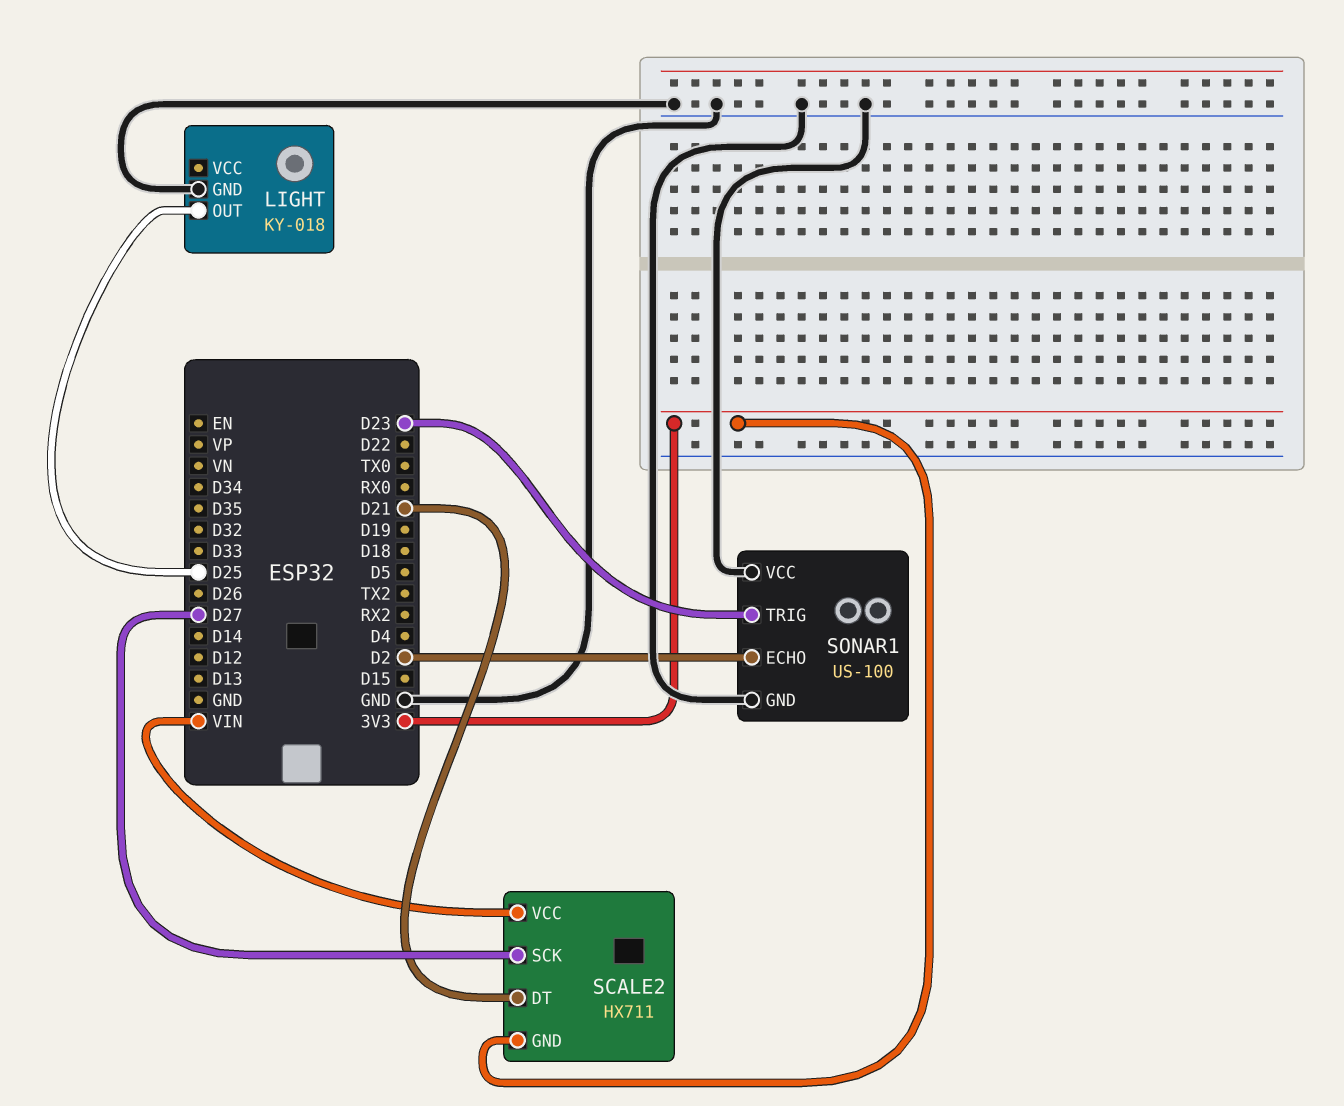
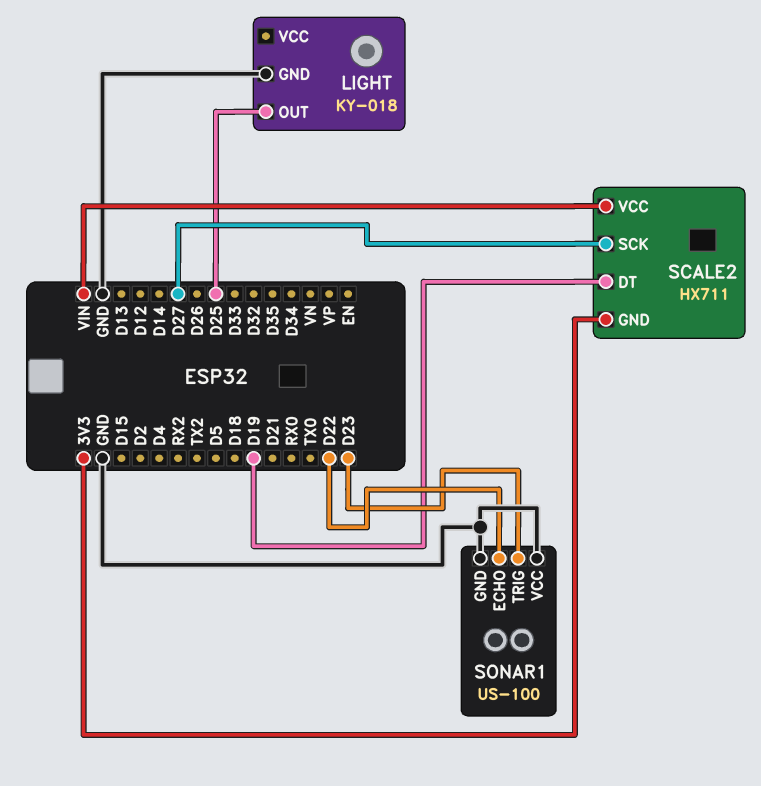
SCALE2 pin DT: D21 -> D19
SONAR1 pin ECHO: D2 -> D22

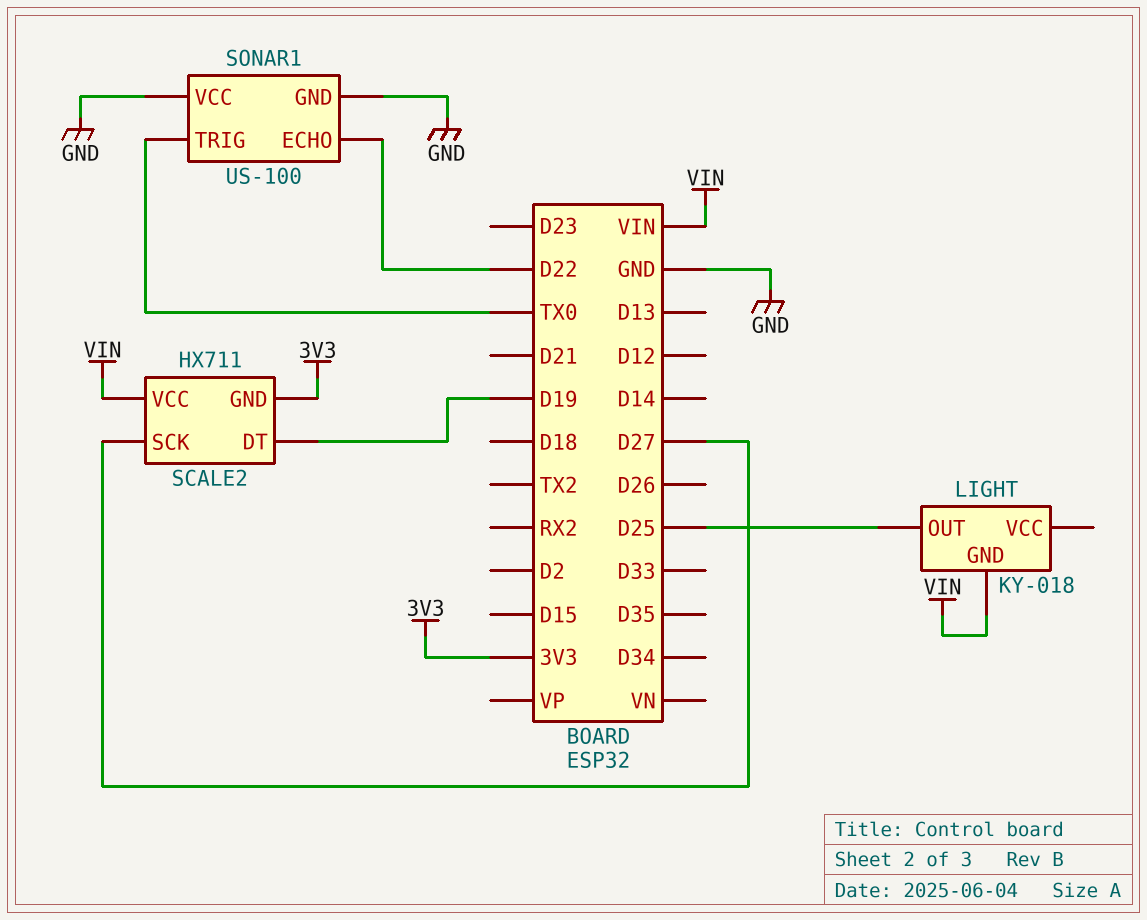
LIGHT pin GND: GND -> VIN
SONAR1 pin TRIG: D23 -> TX0

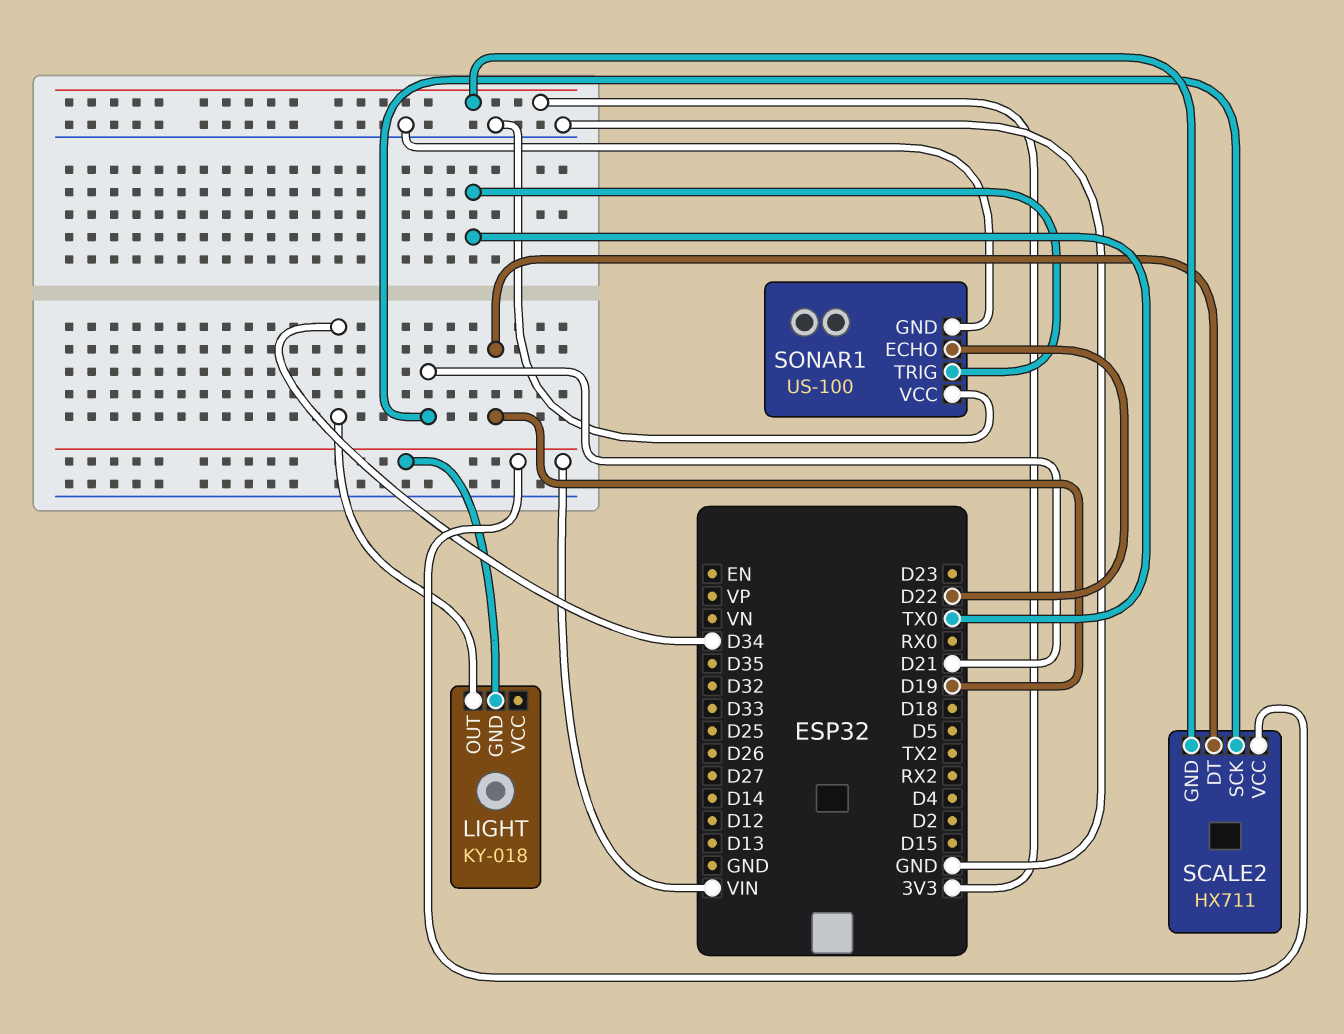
LIGHT pin OUT: D25 -> D34
SCALE2 pin SCK: D27 -> D21

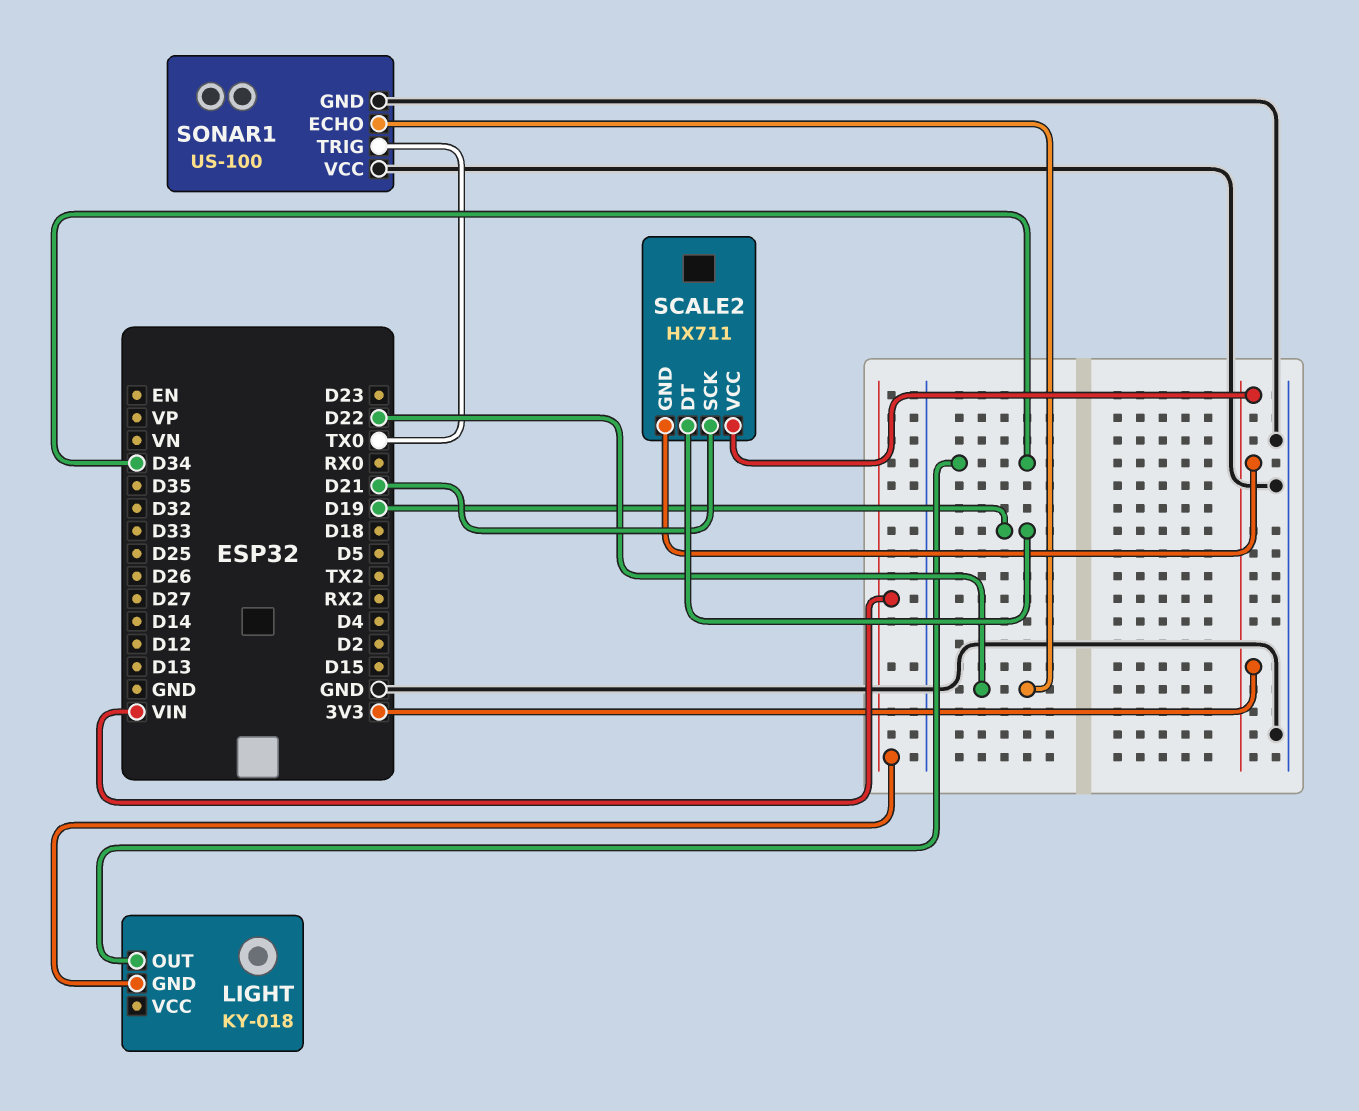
SCALE2 pin VCC: VIN -> 3V3

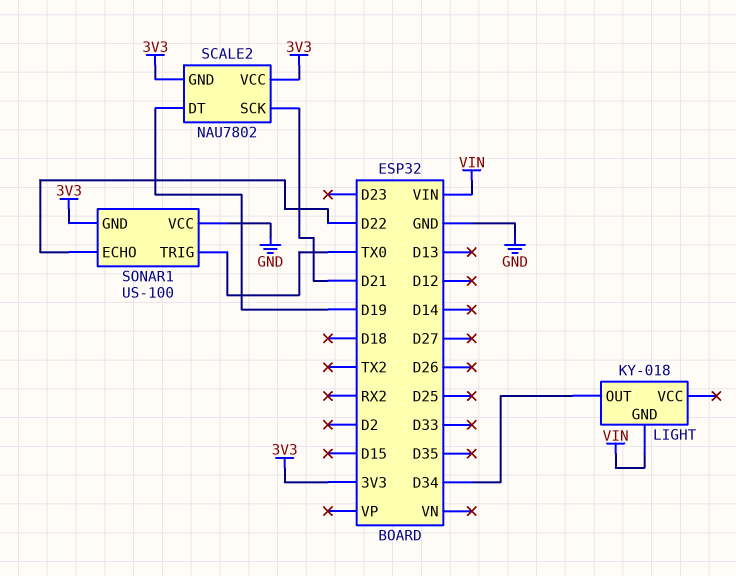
SCALE2: HX711 -> NAU7802
SONAR1 pin GND: GND -> 3V3

